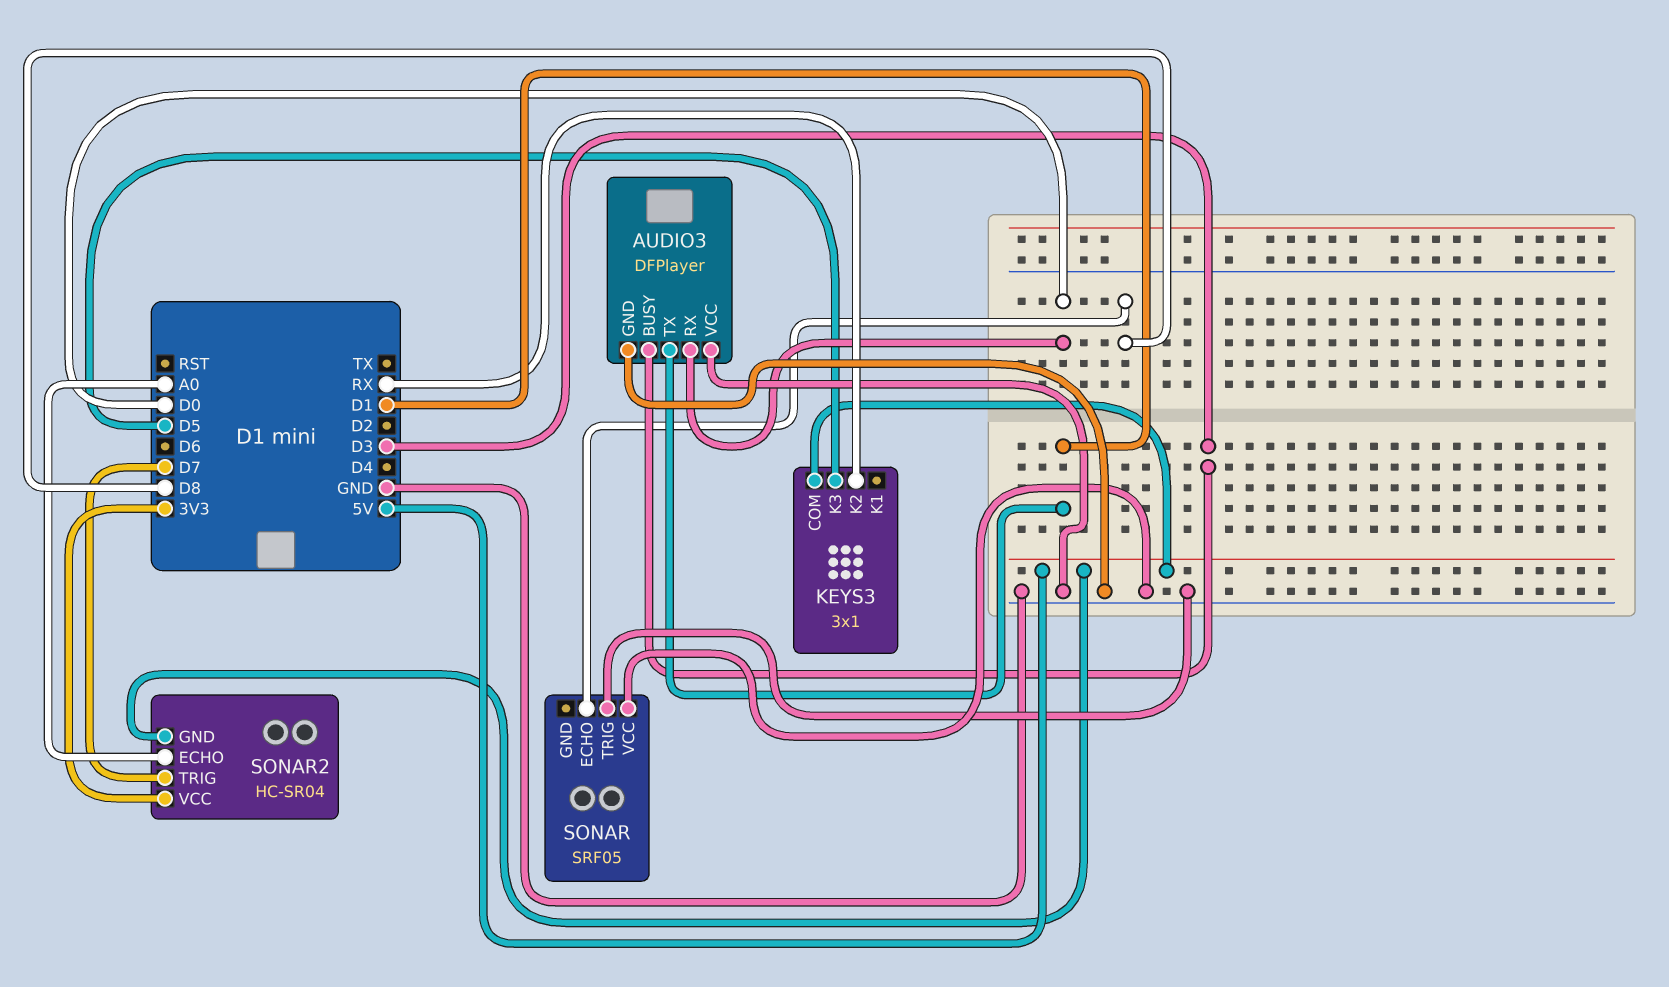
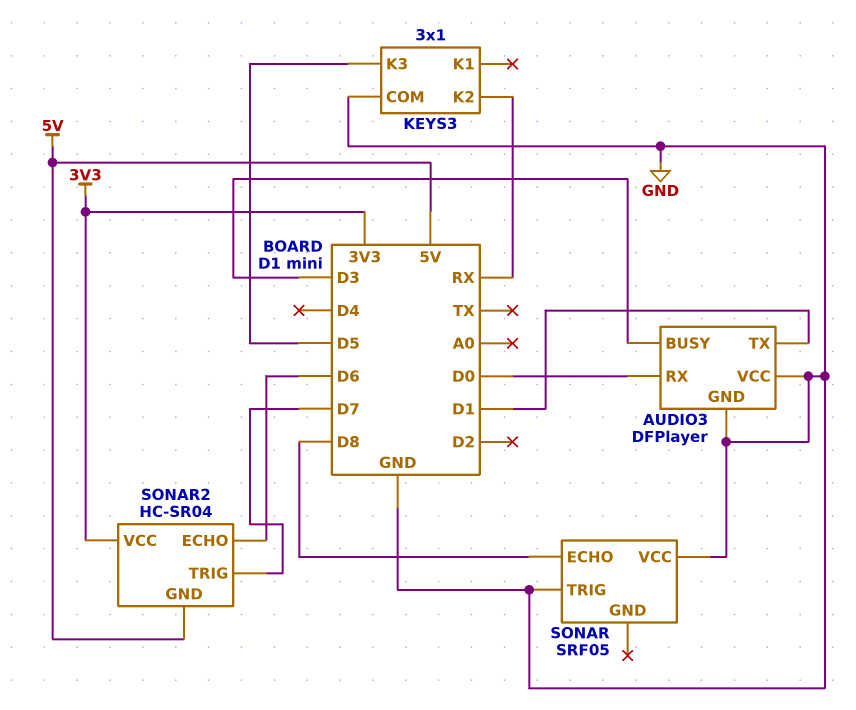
KEYS3 pin COM: 5V -> GND
SONAR2 pin ECHO: A0 -> D6

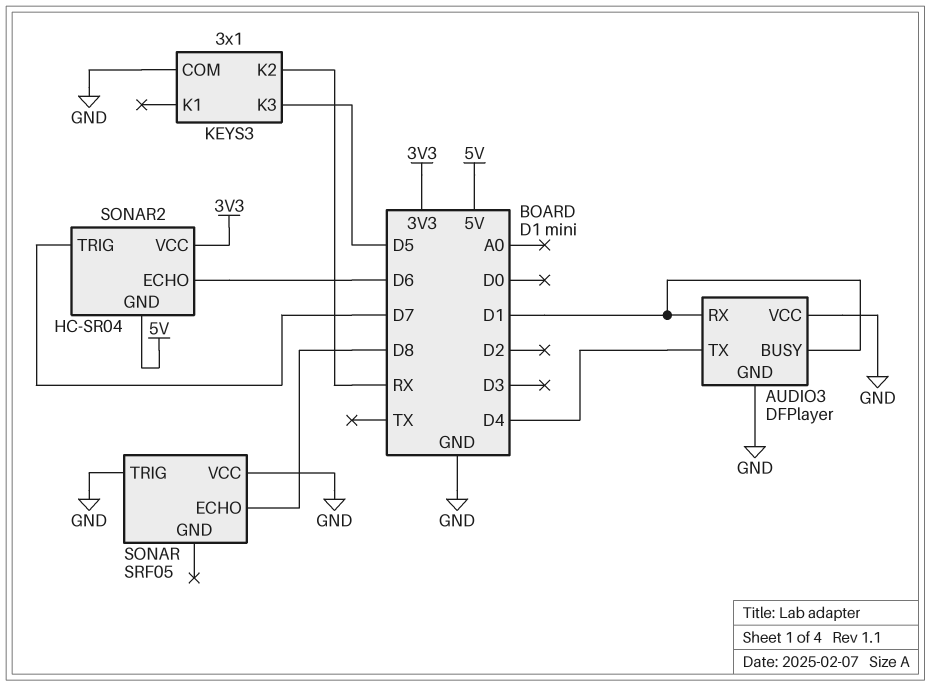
AUDIO3 pin BUSY: D3 -> D1
AUDIO3 pin RX: D0 -> D1
AUDIO3 pin TX: D1 -> D4

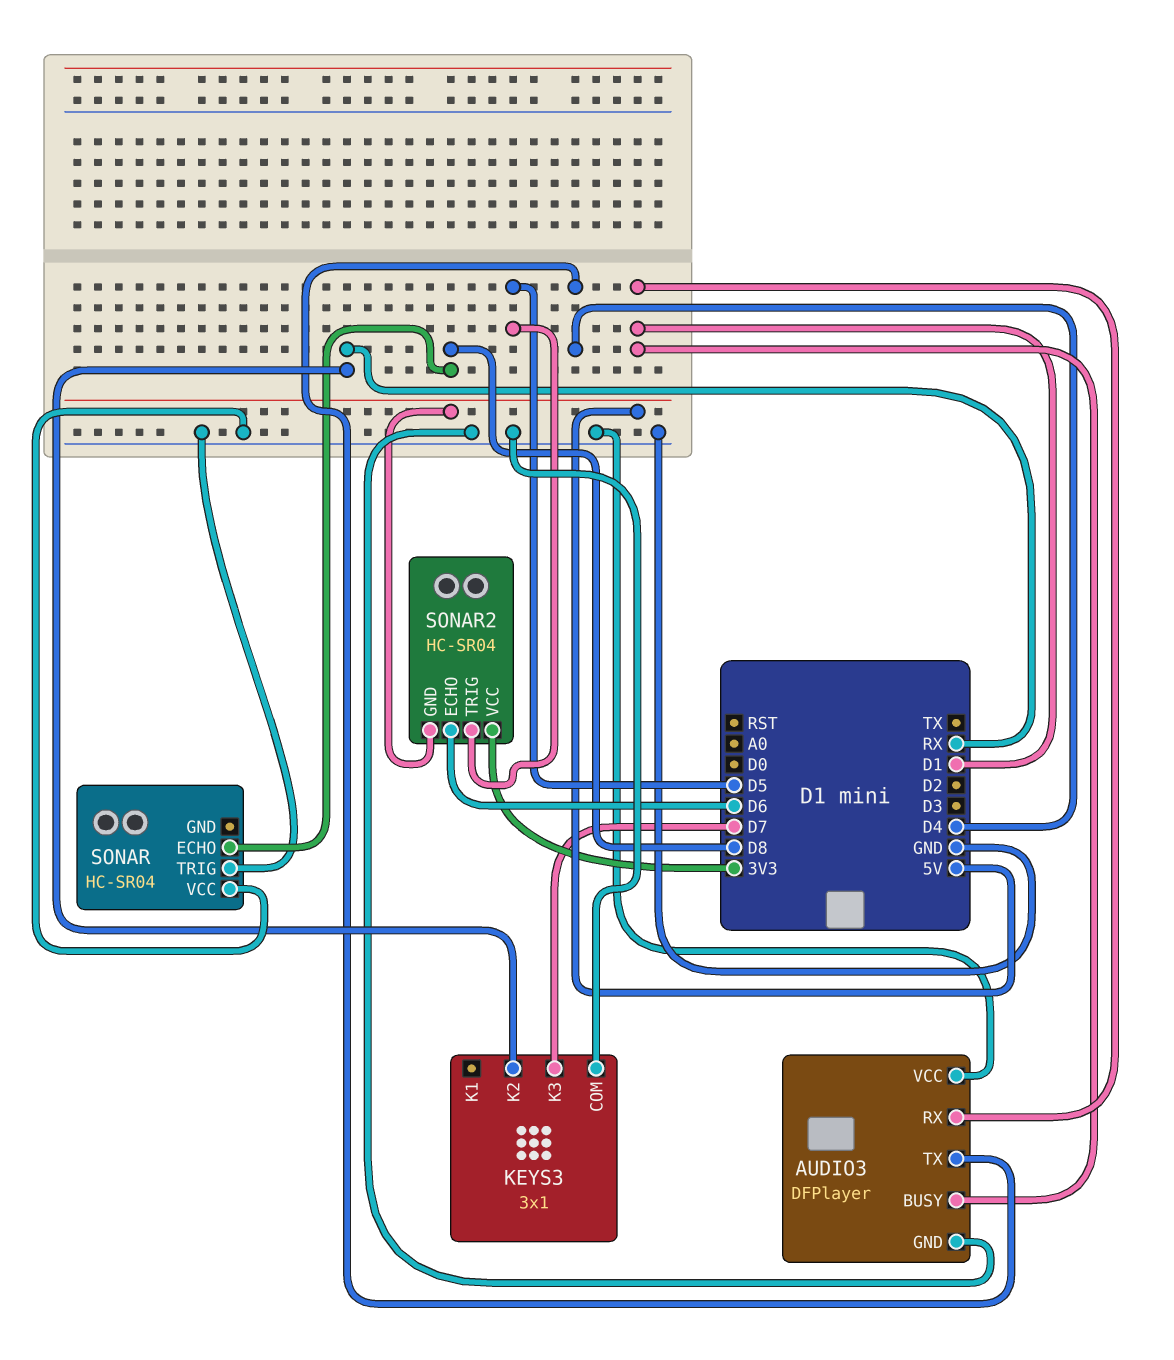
KEYS3 pin K3: D5 -> D7
SONAR: SRF05 -> HC-SR04
SONAR2 pin TRIG: D7 -> D5

